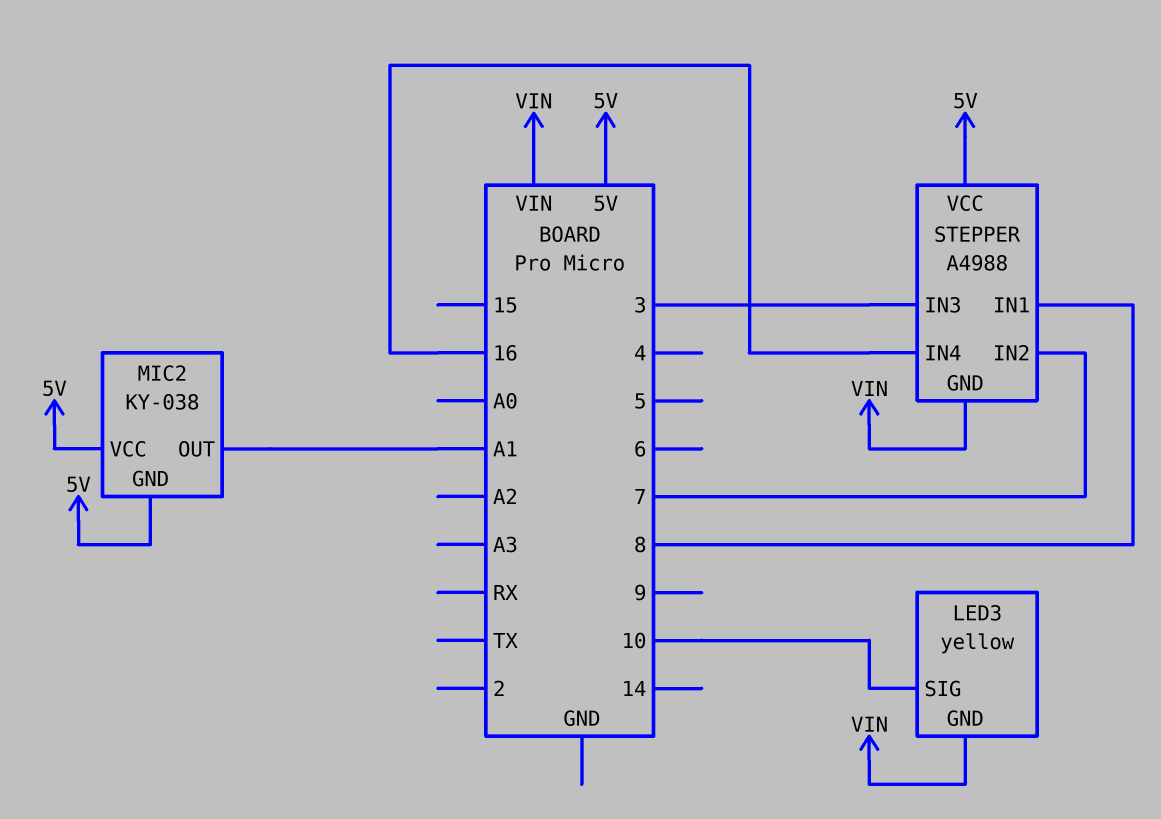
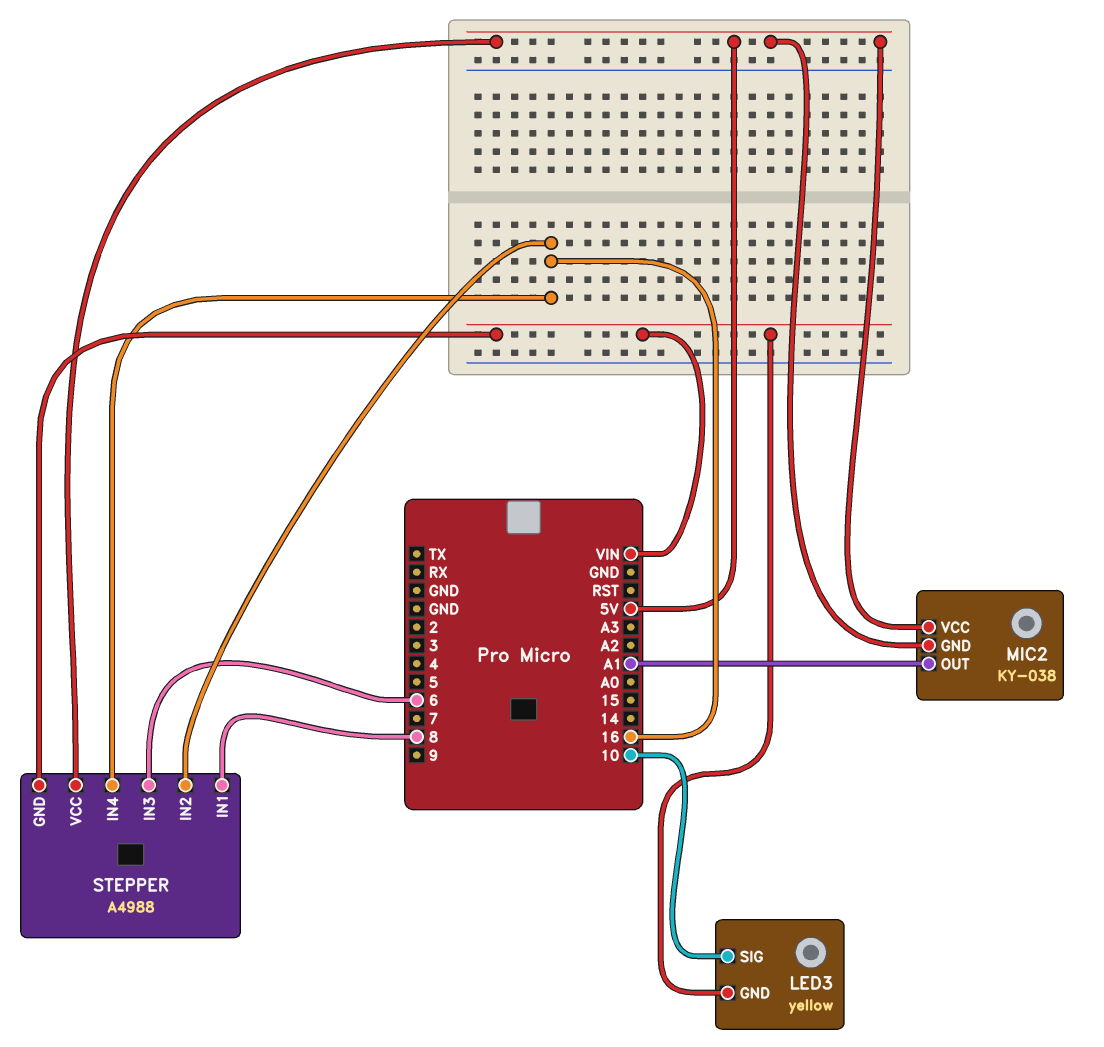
STEPPER pin IN2: 7 -> 16
STEPPER pin IN3: 3 -> 6

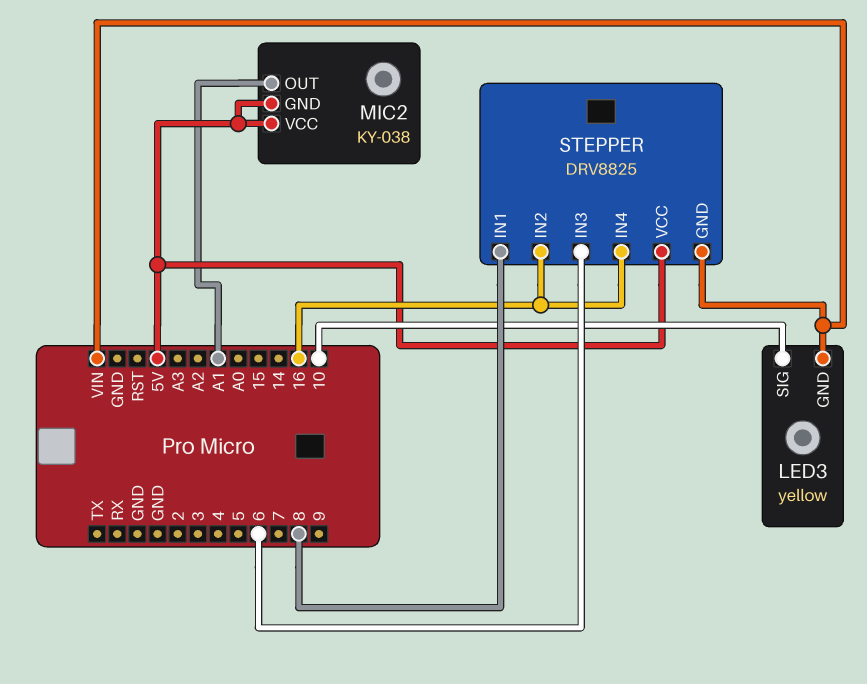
STEPPER: A4988 -> DRV8825

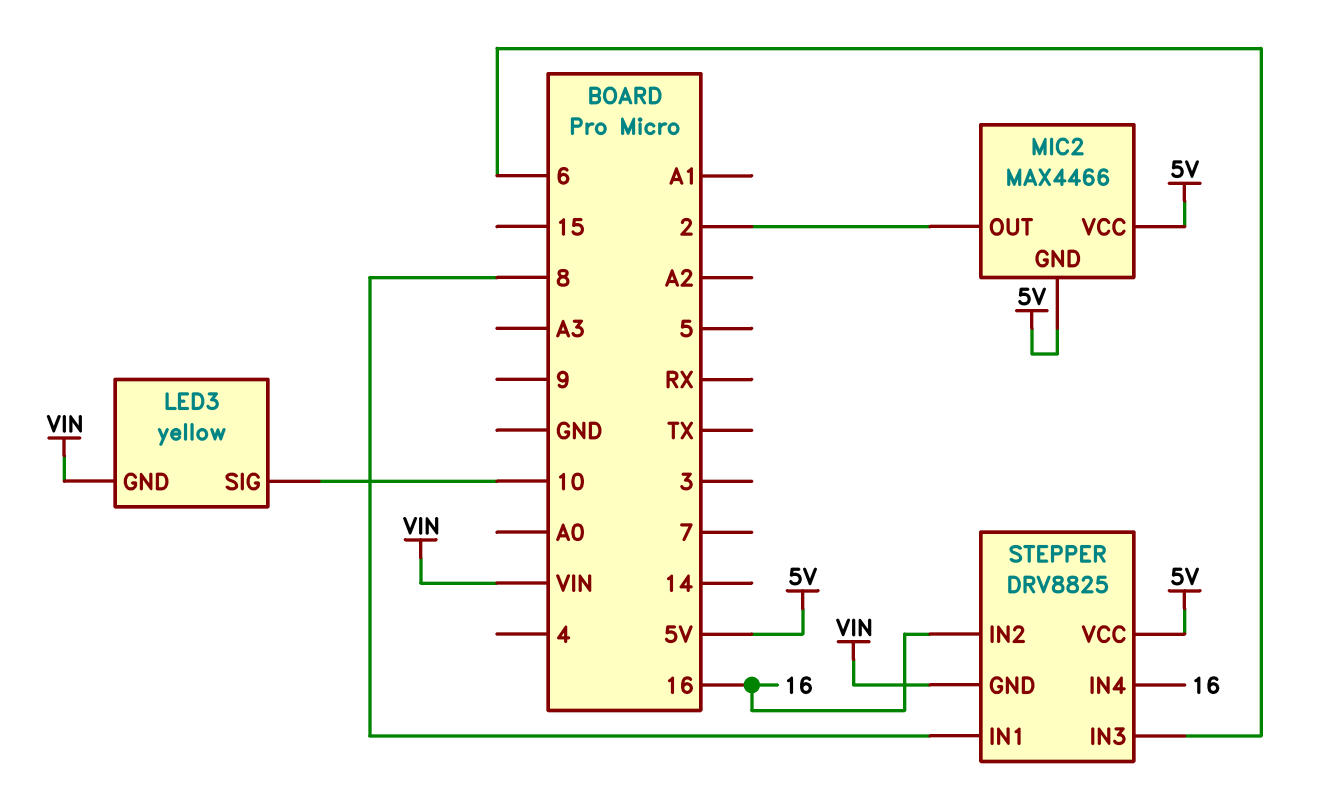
MIC2: KY-038 -> MAX4466
MIC2 pin OUT: A1 -> 2

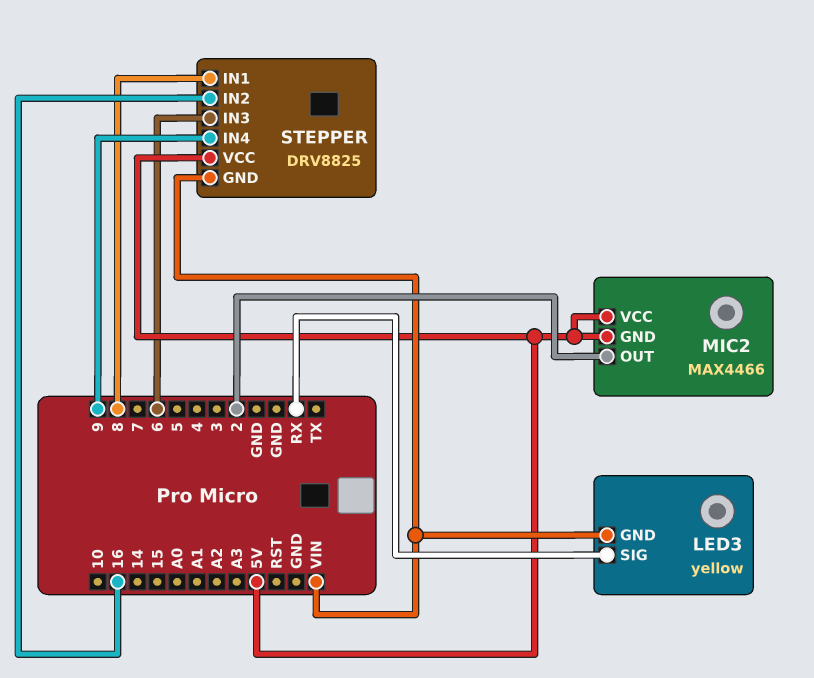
LED3 pin SIG: 10 -> RX
STEPPER pin IN4: 16 -> 9

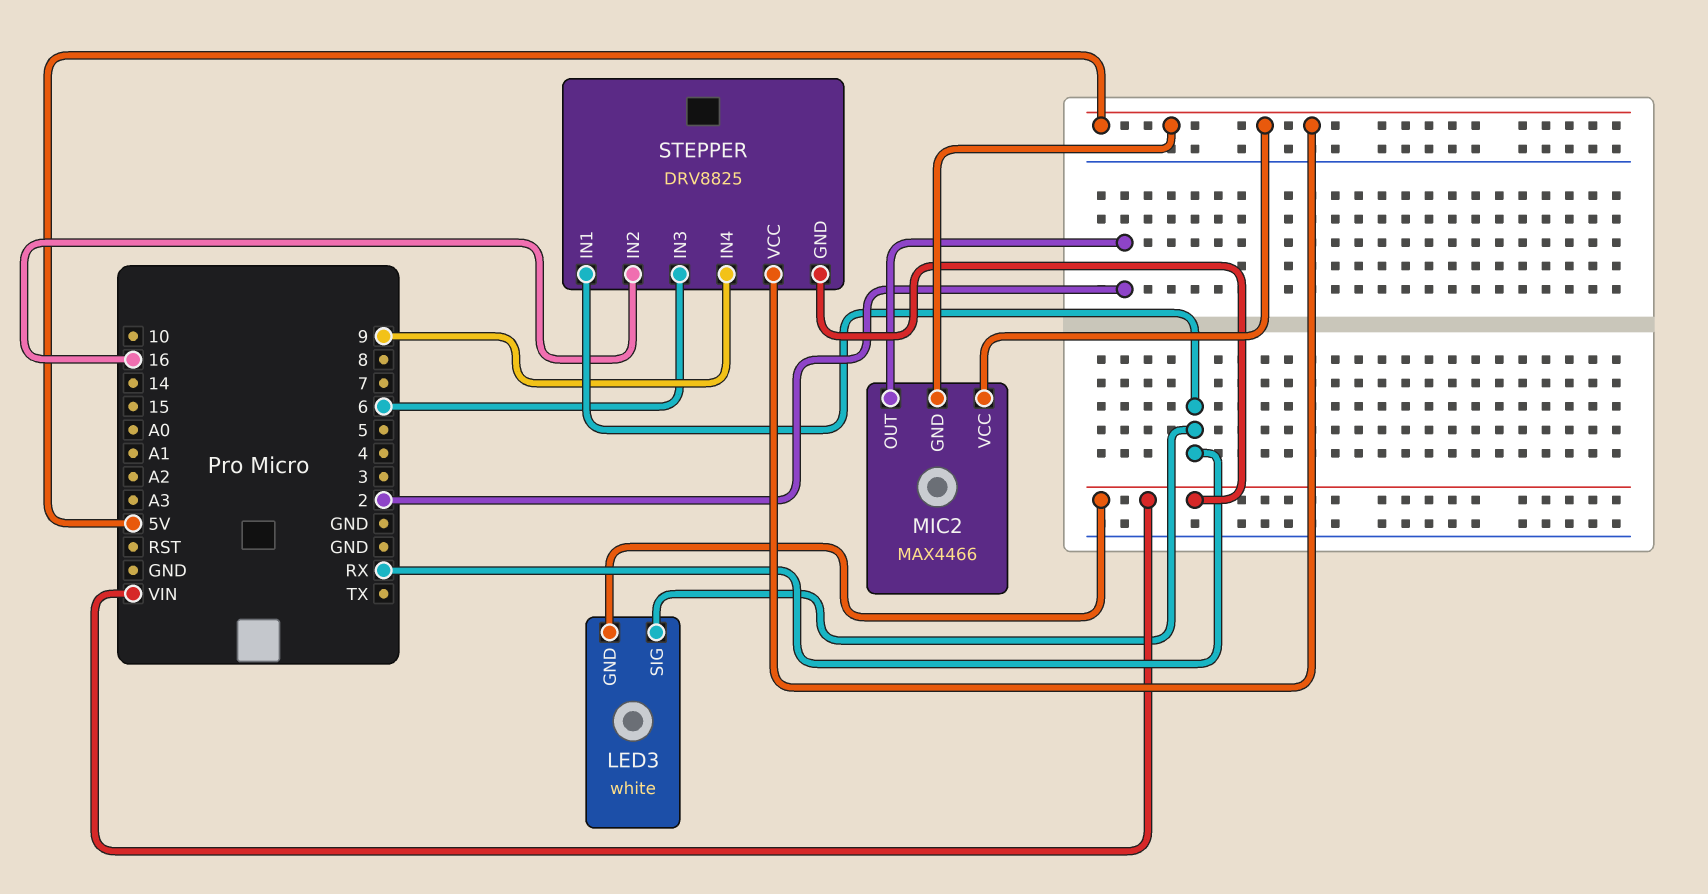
LED3: yellow -> white
STEPPER pin IN1: 8 -> RX

